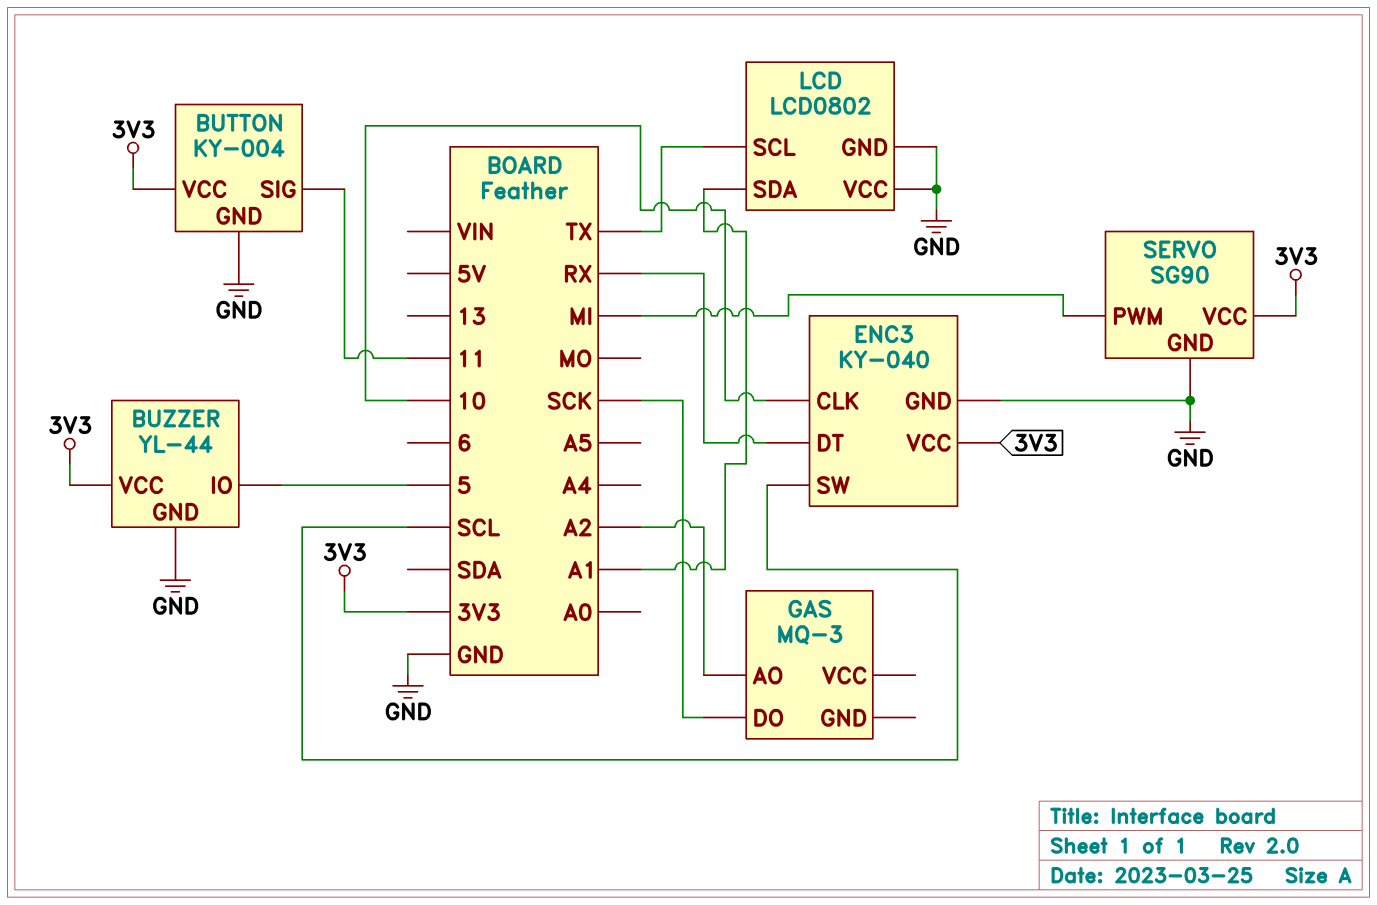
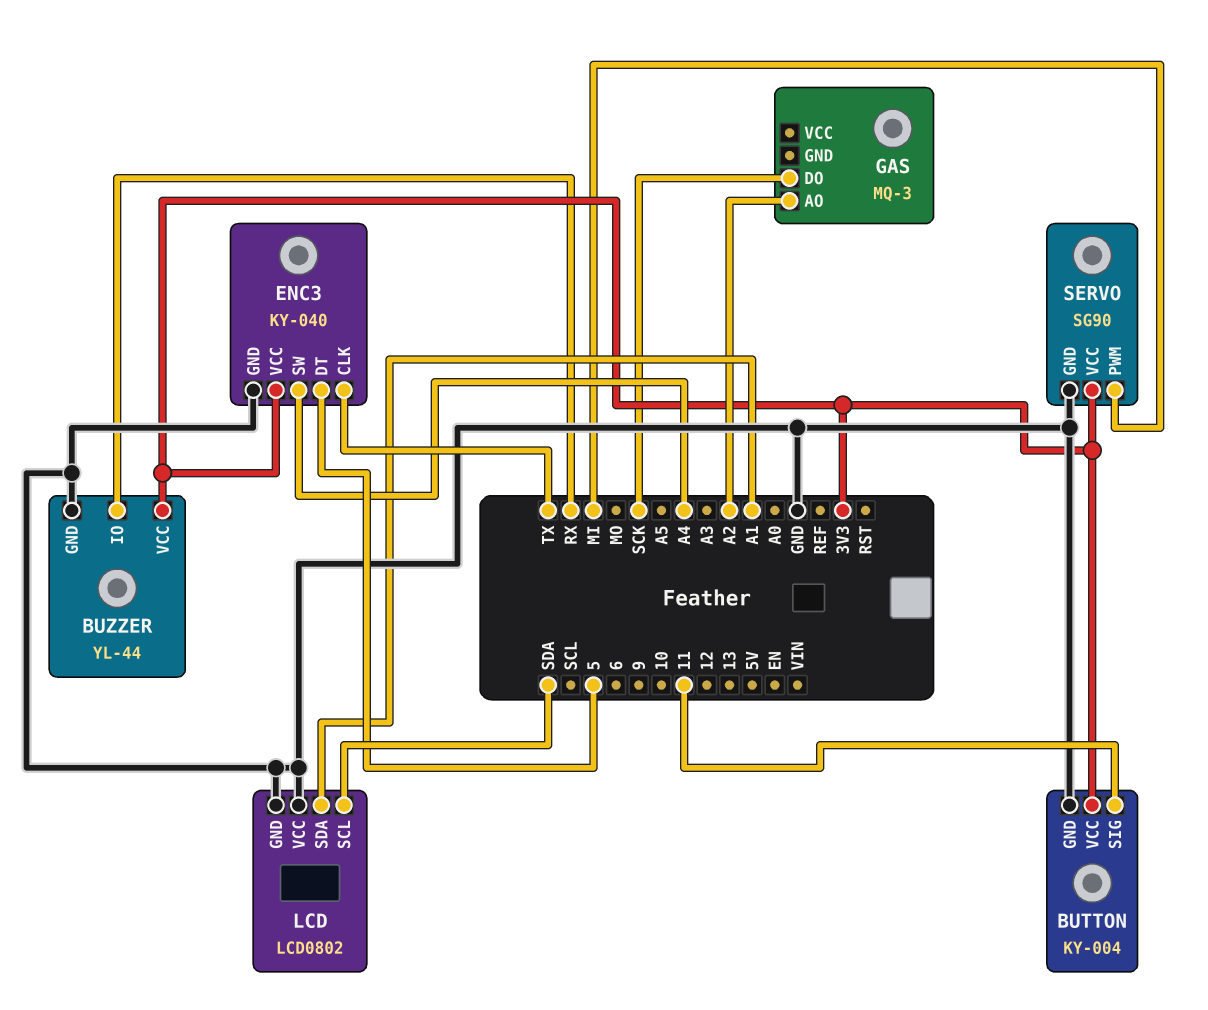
BUZZER pin IO: 5 -> RX
ENC3 pin CLK: 10 -> TX
ENC3 pin DT: RX -> 5
ENC3 pin SW: SCL -> A4
LCD pin SCL: TX -> SDA

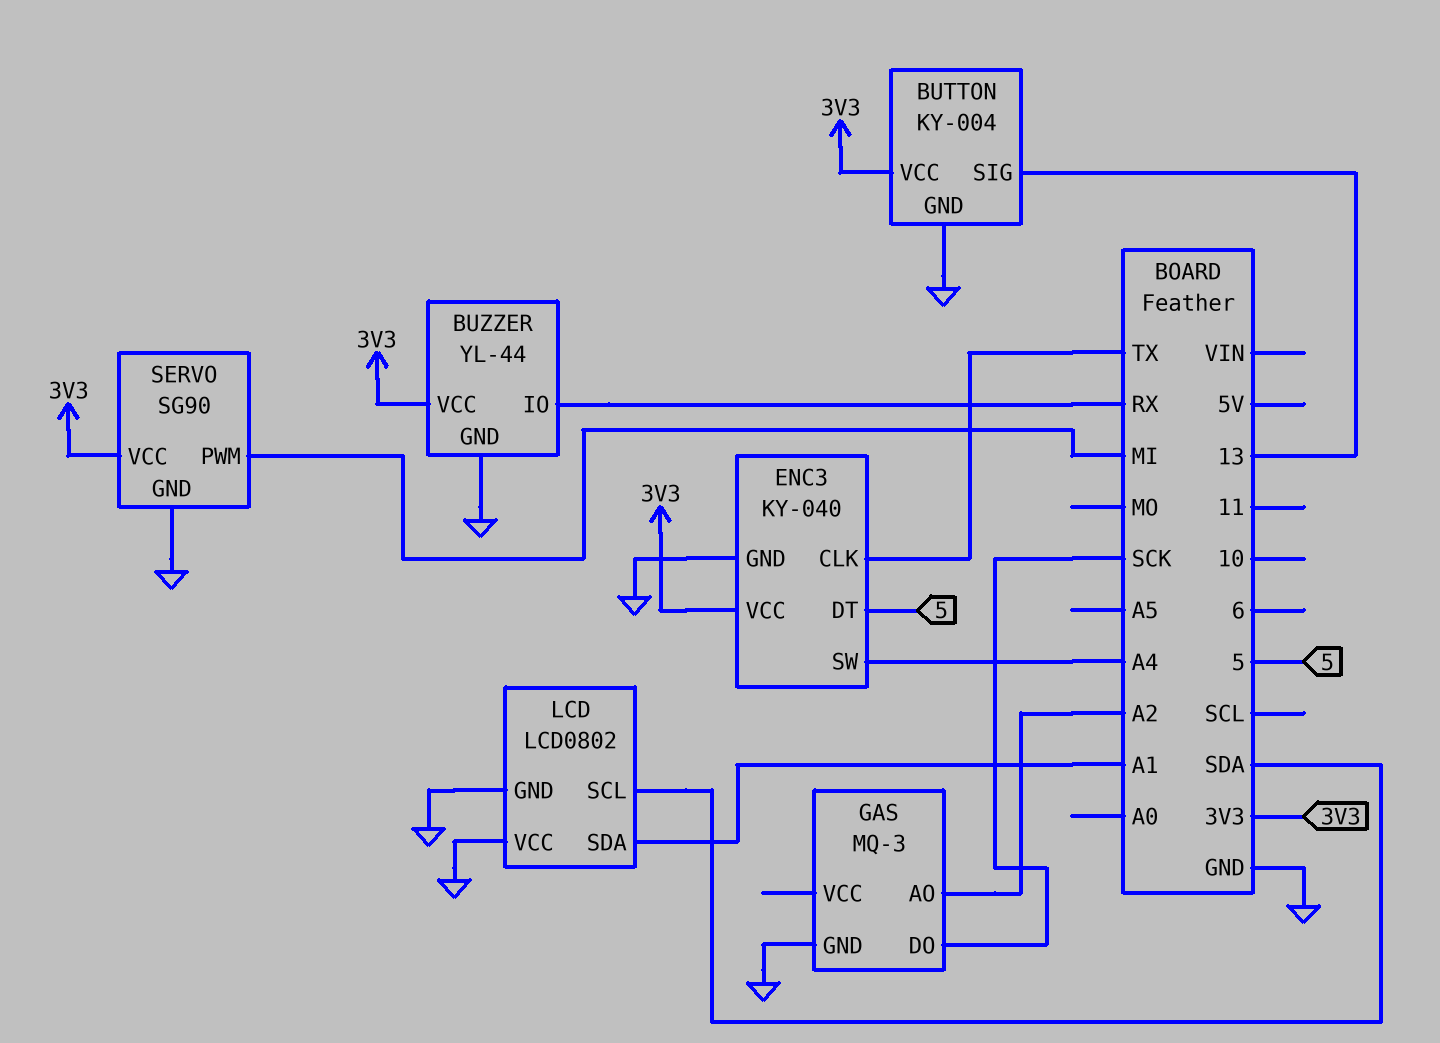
BUTTON pin SIG: 11 -> 13
GAS pin GND: none -> GND

